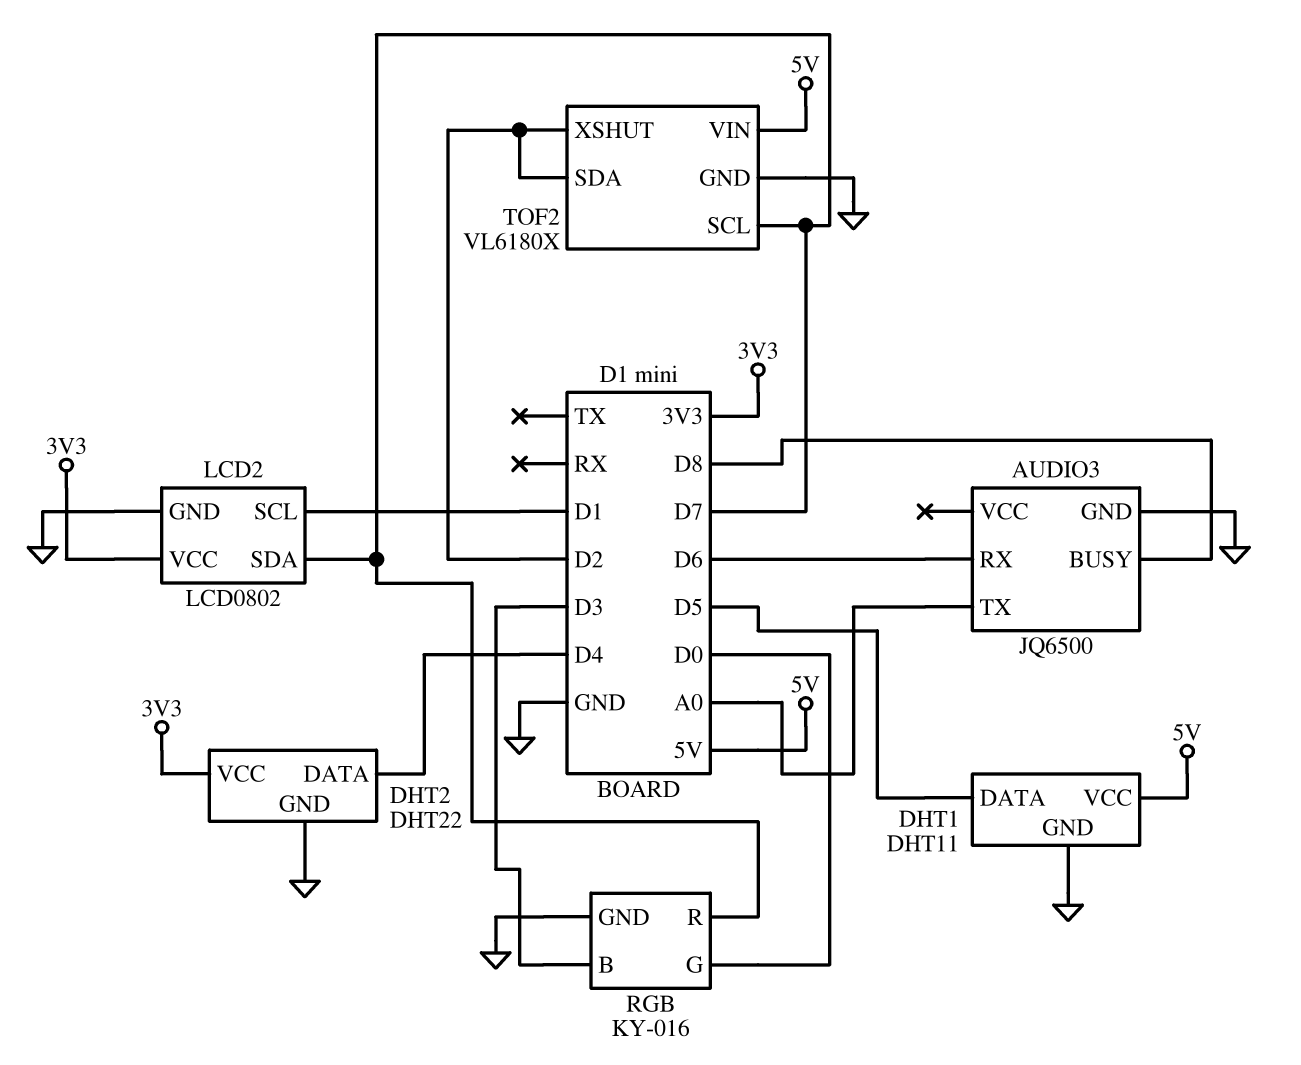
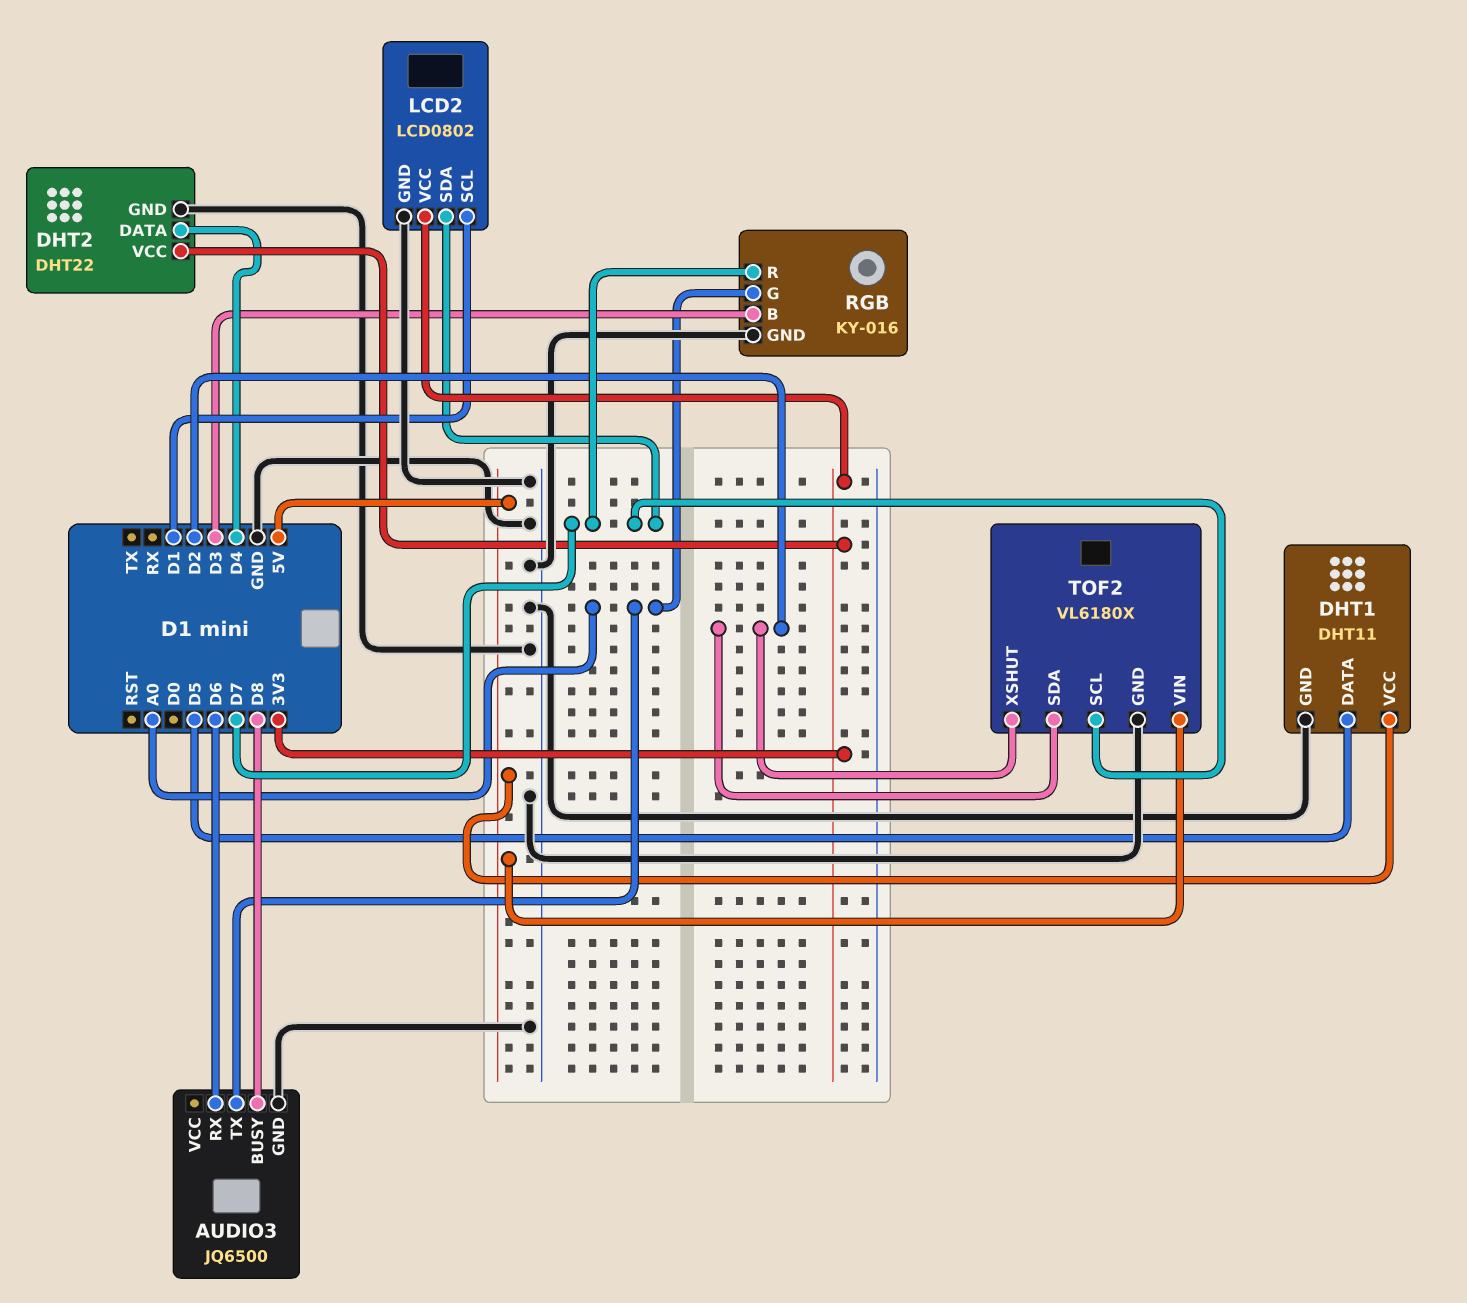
RGB pin G: D0 -> A0

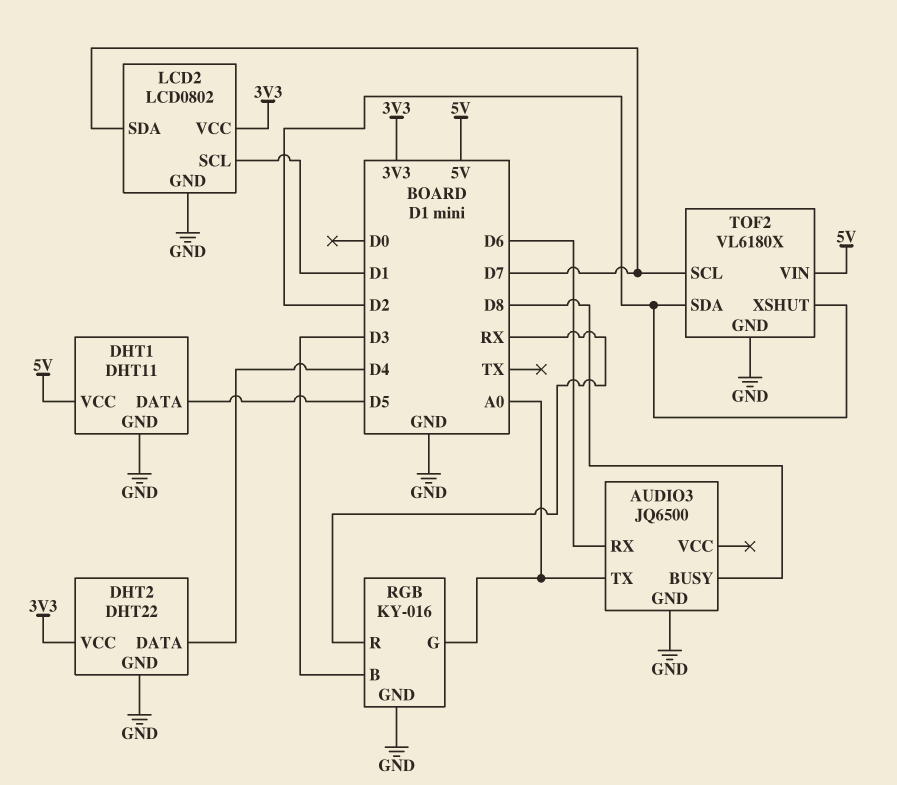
RGB pin R: D7 -> RX

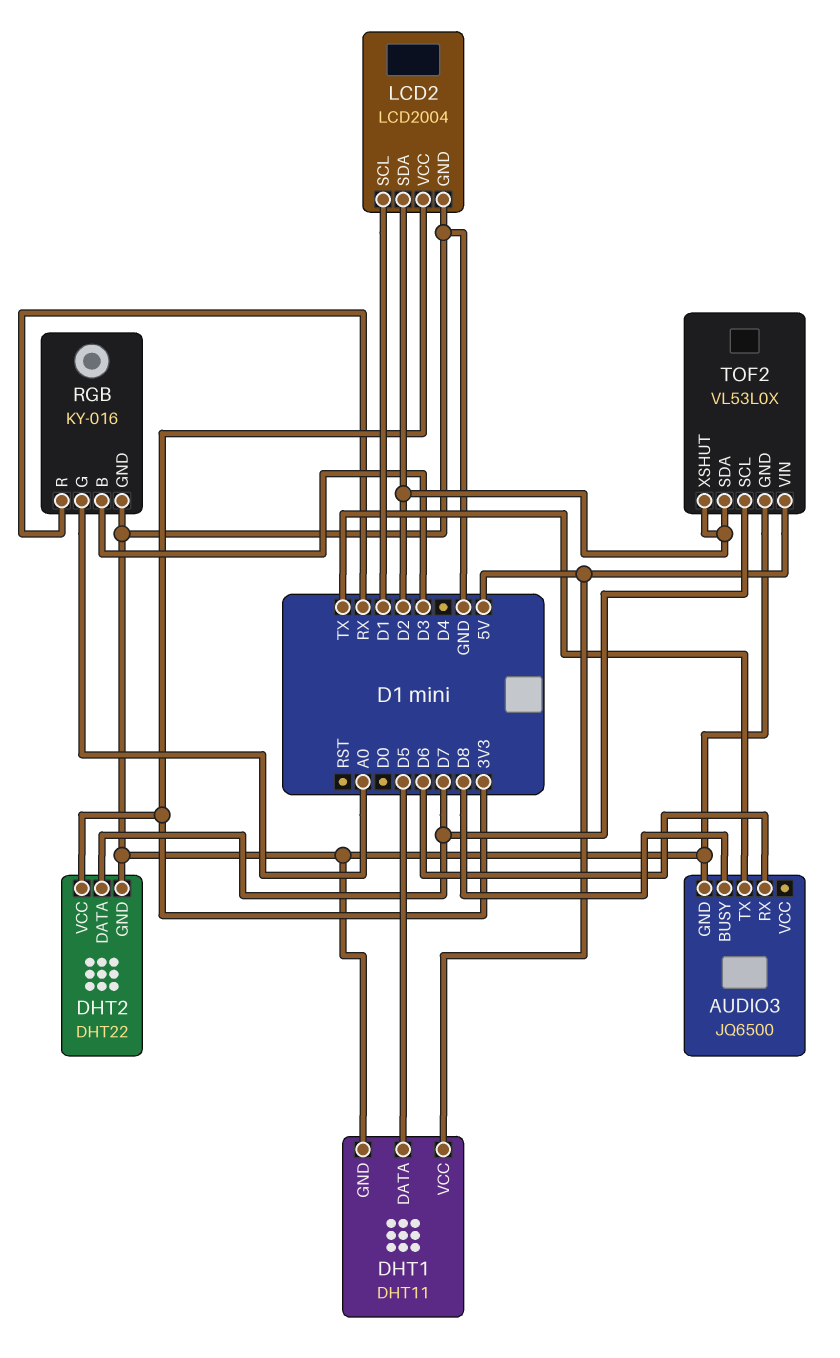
AUDIO3 pin TX: A0 -> TX
DHT2 pin DATA: D4 -> D7
LCD2: LCD0802 -> LCD2004
LCD2 pin SDA: D7 -> D2
TOF2: VL6180X -> VL53L0X

